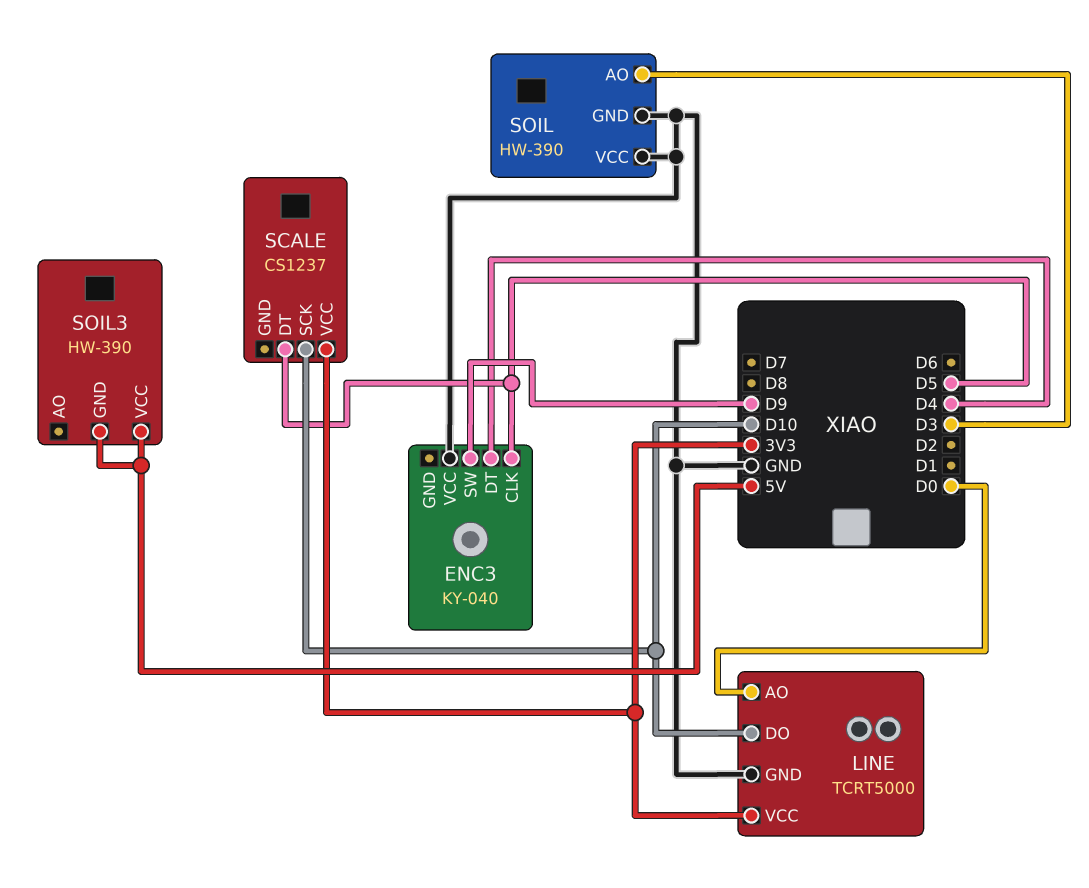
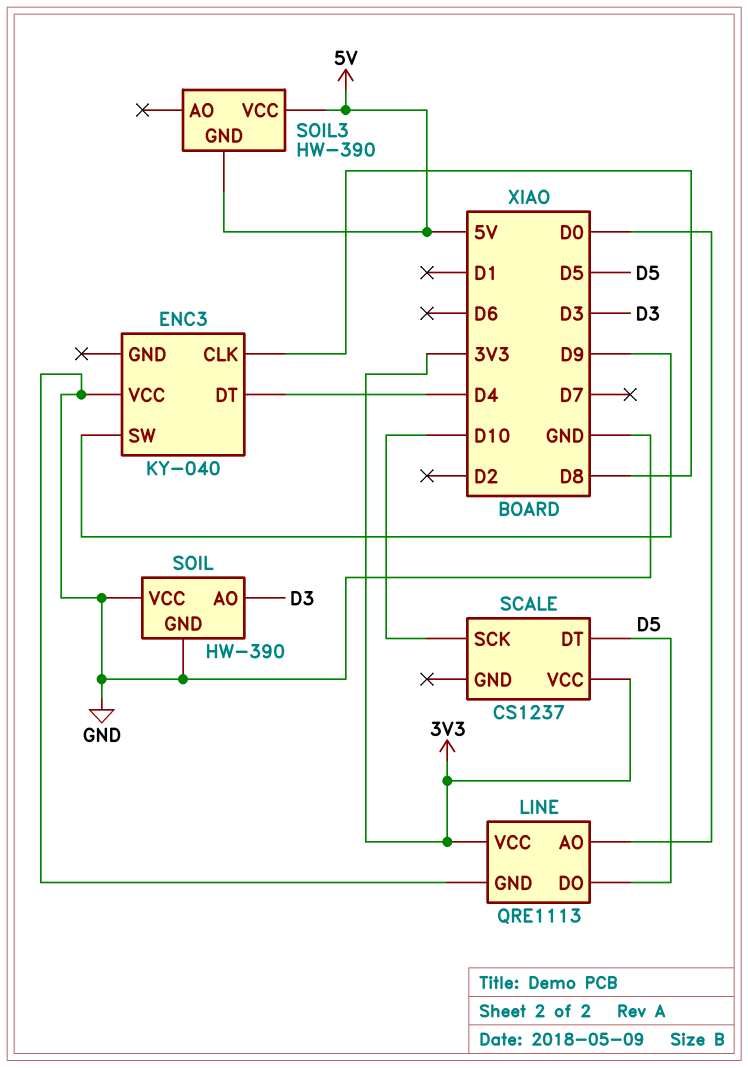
ENC3 pin CLK: D5 -> D8
LINE: TCRT5000 -> QRE1113
LINE pin DO: D10 -> D5

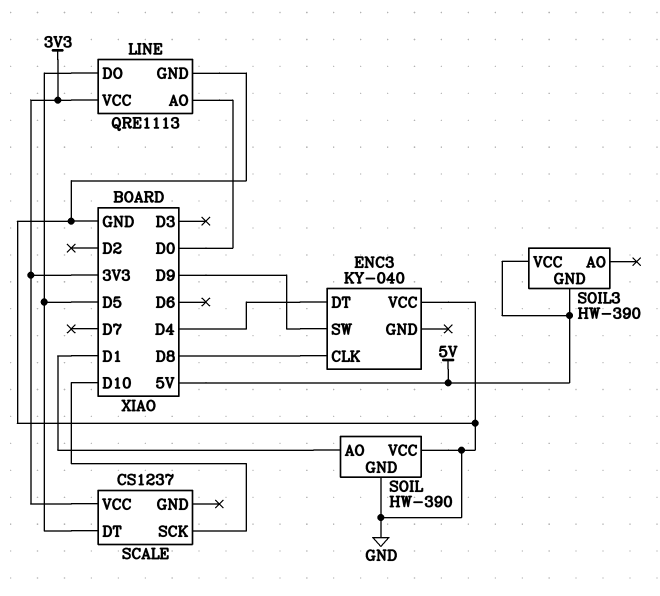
SOIL pin AO: D3 -> D1

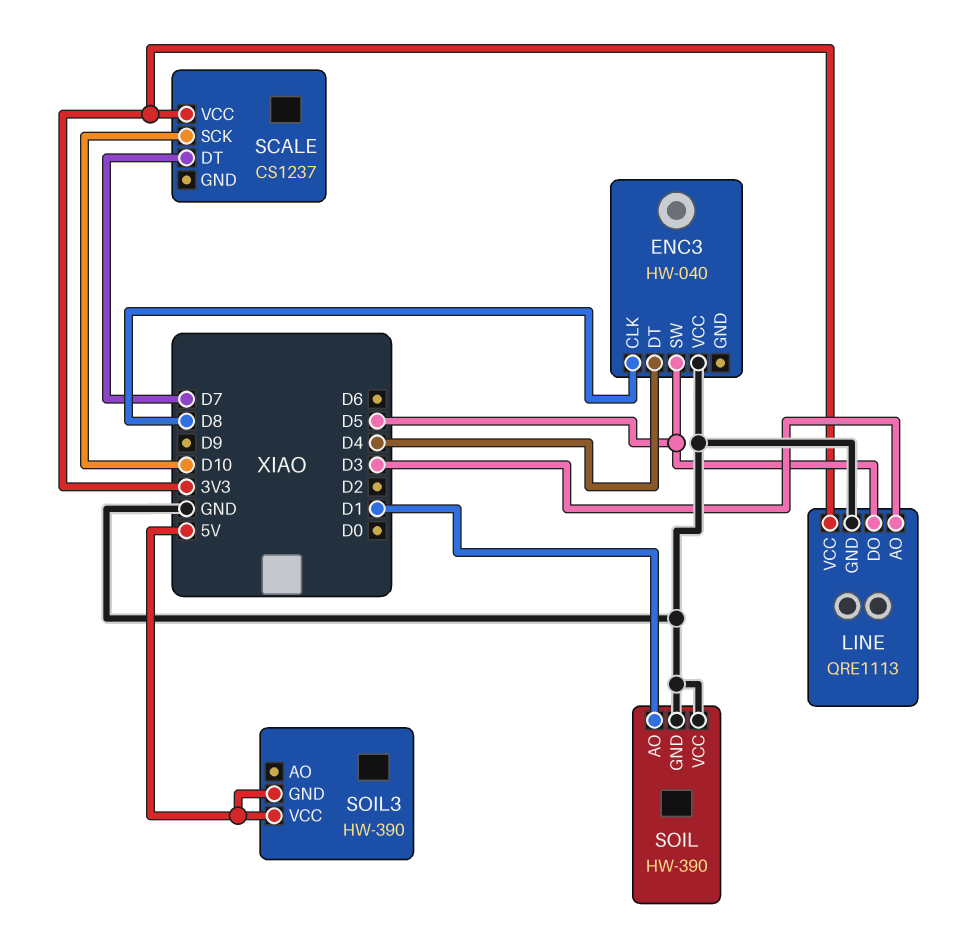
ENC3: KY-040 -> HW-040
ENC3 pin SW: D9 -> D5
LINE pin AO: D0 -> D3
SCALE pin DT: D5 -> D7

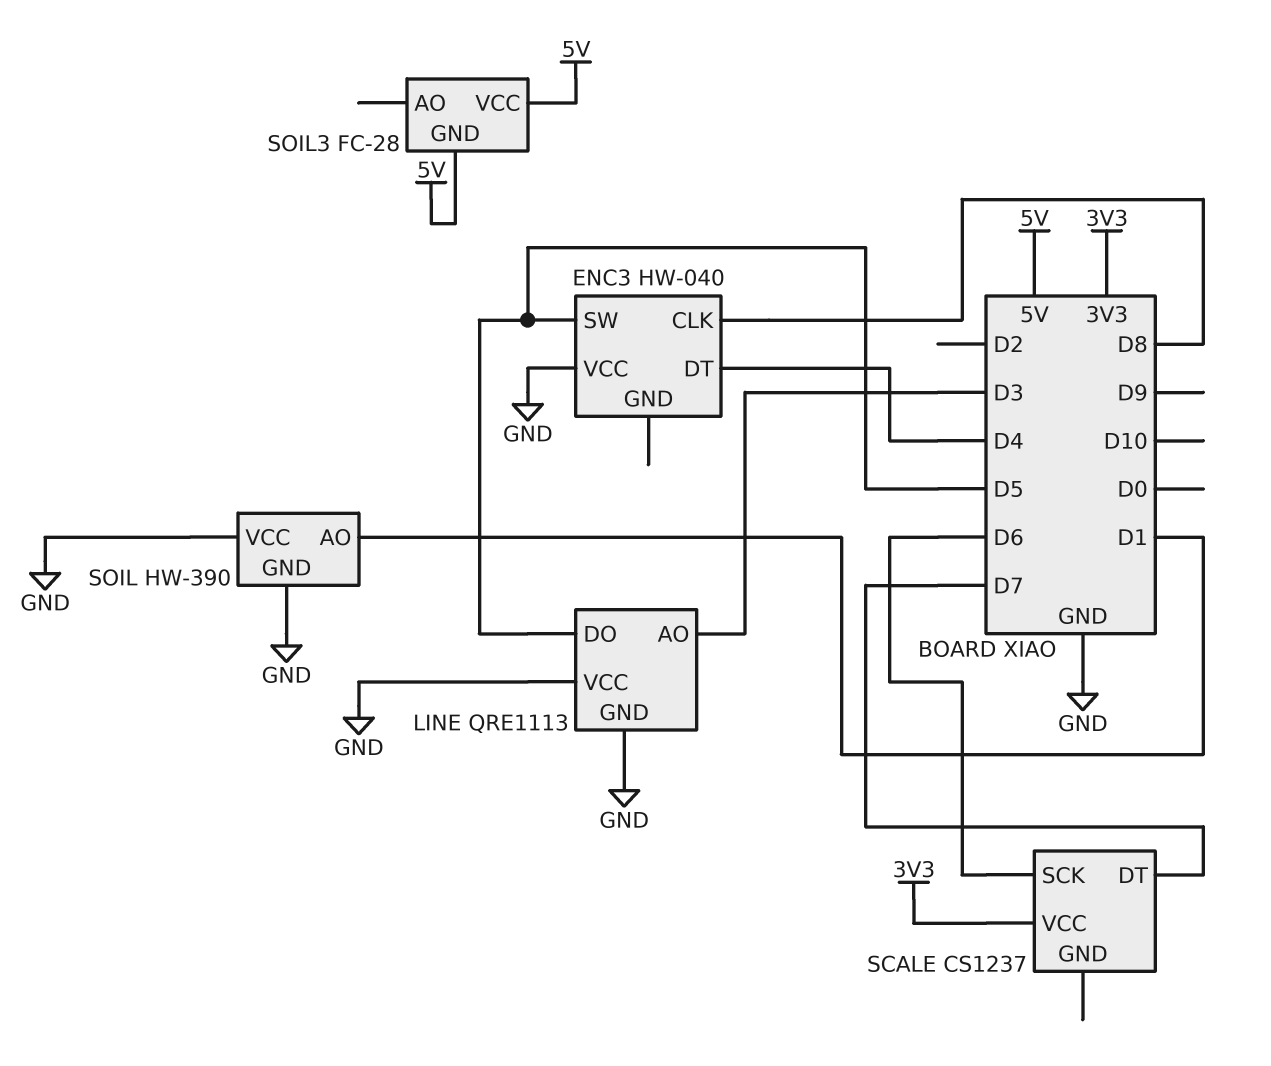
LINE pin VCC: 3V3 -> GND
SCALE pin SCK: D10 -> D6
SOIL3: HW-390 -> FC-28

